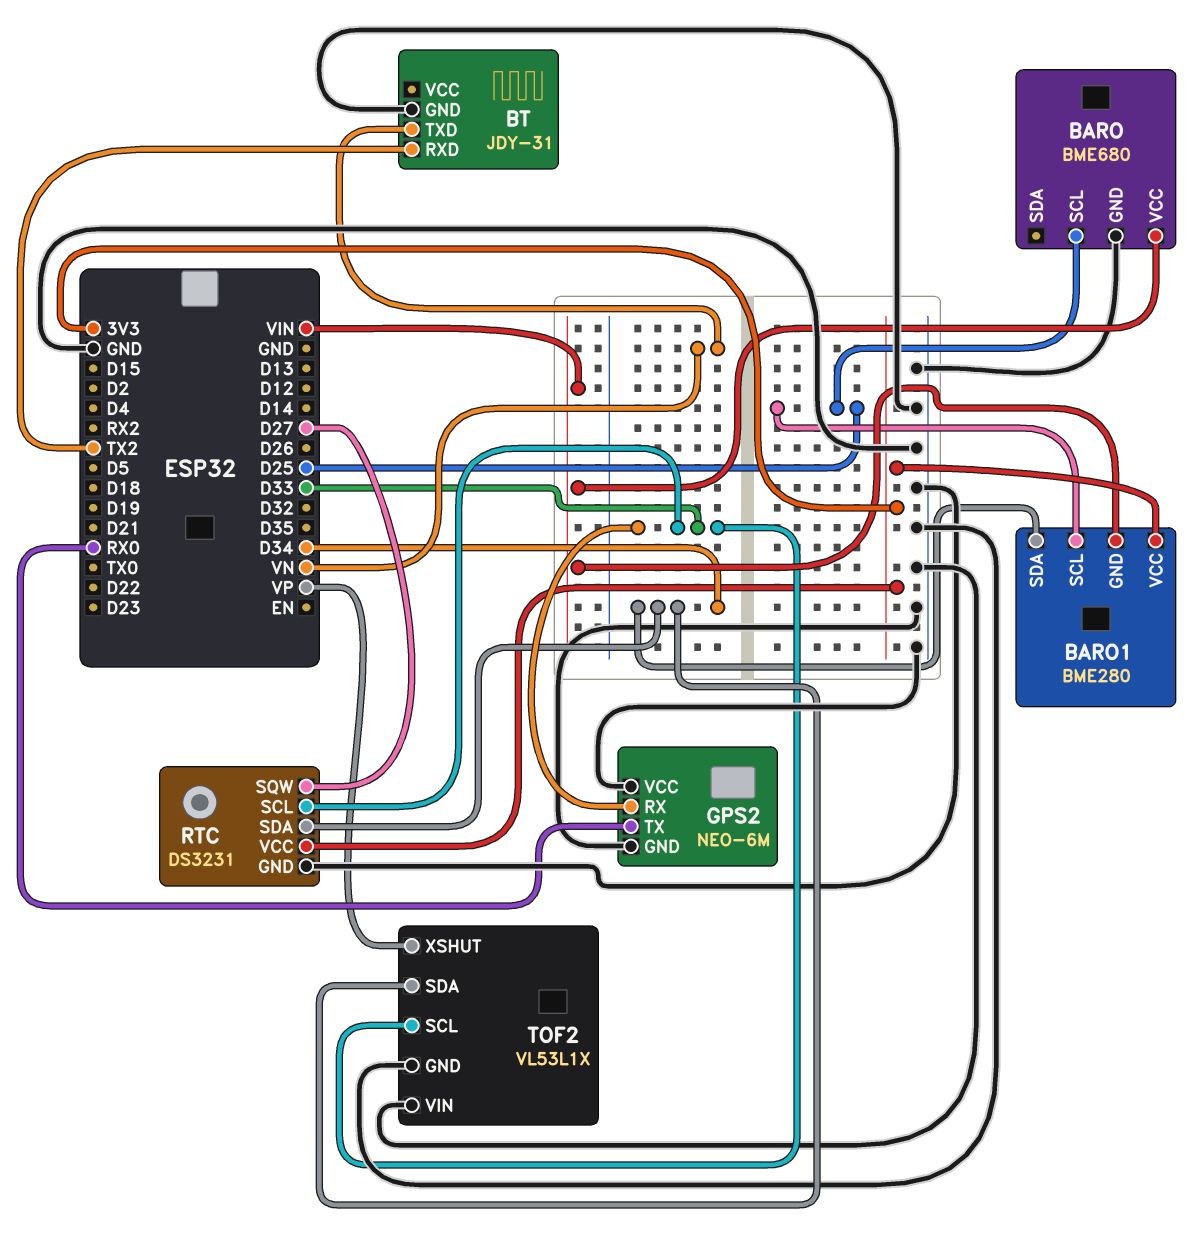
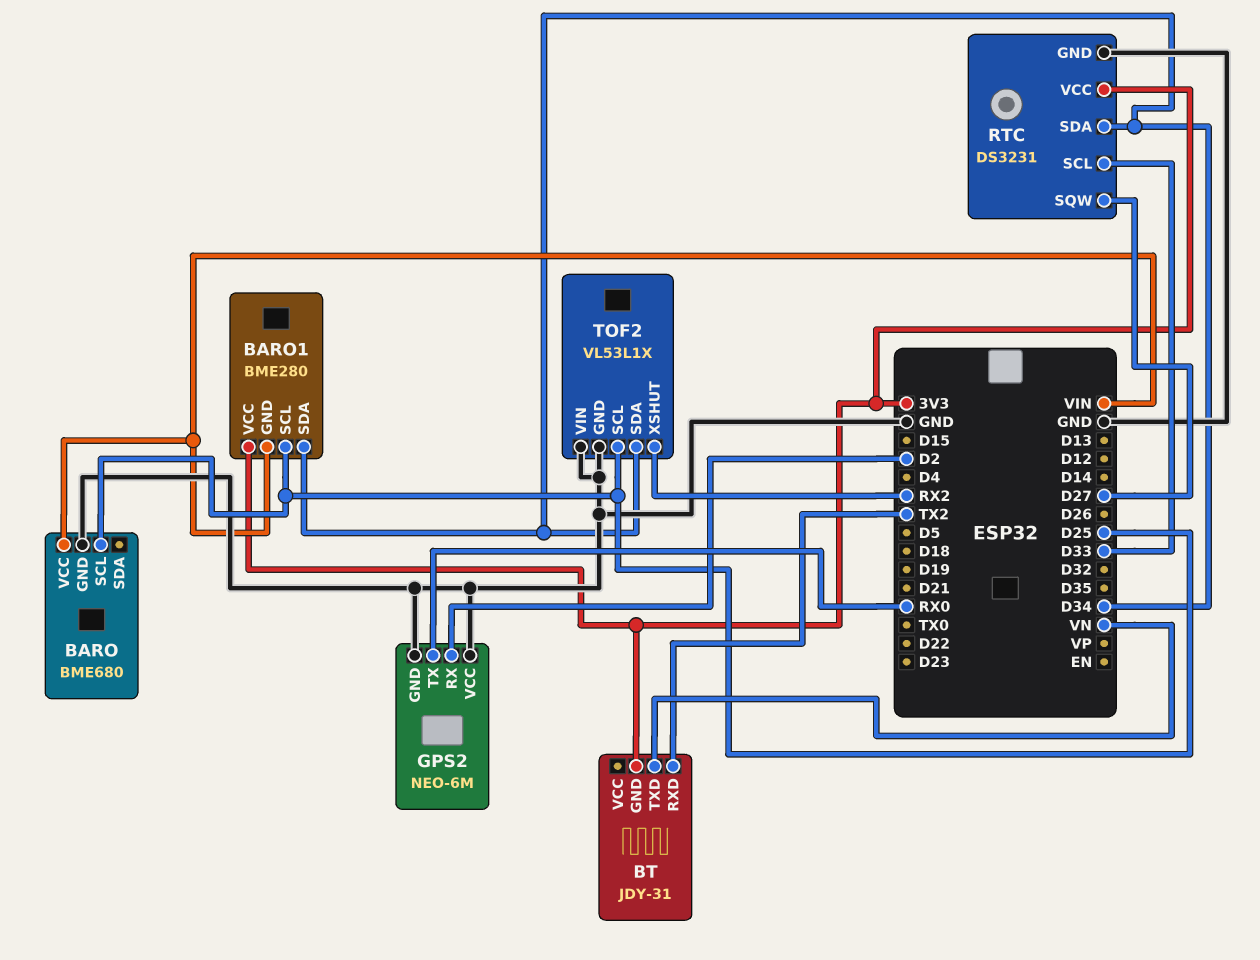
BT pin GND: GND -> 3V3
GPS2 pin RX: D33 -> D2
TOF2 pin SCL: D33 -> D25
TOF2 pin XSHUT: VP -> RX2

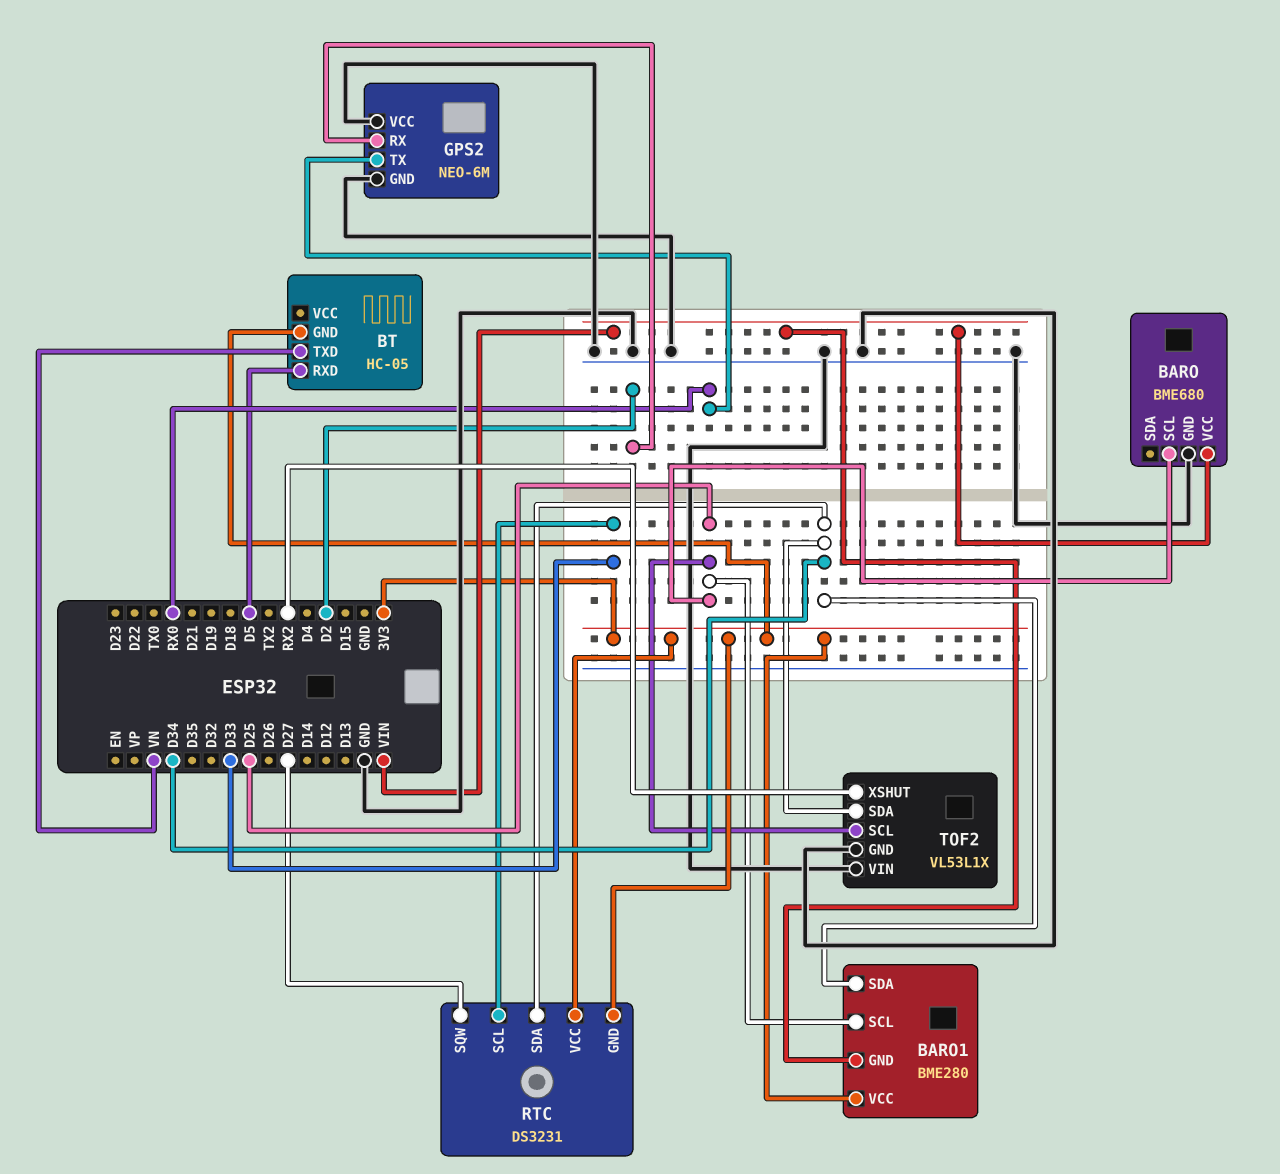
BT: JDY-31 -> HC-05
BT pin RXD: TX2 -> D5
RTC pin GND: GND -> 3V3

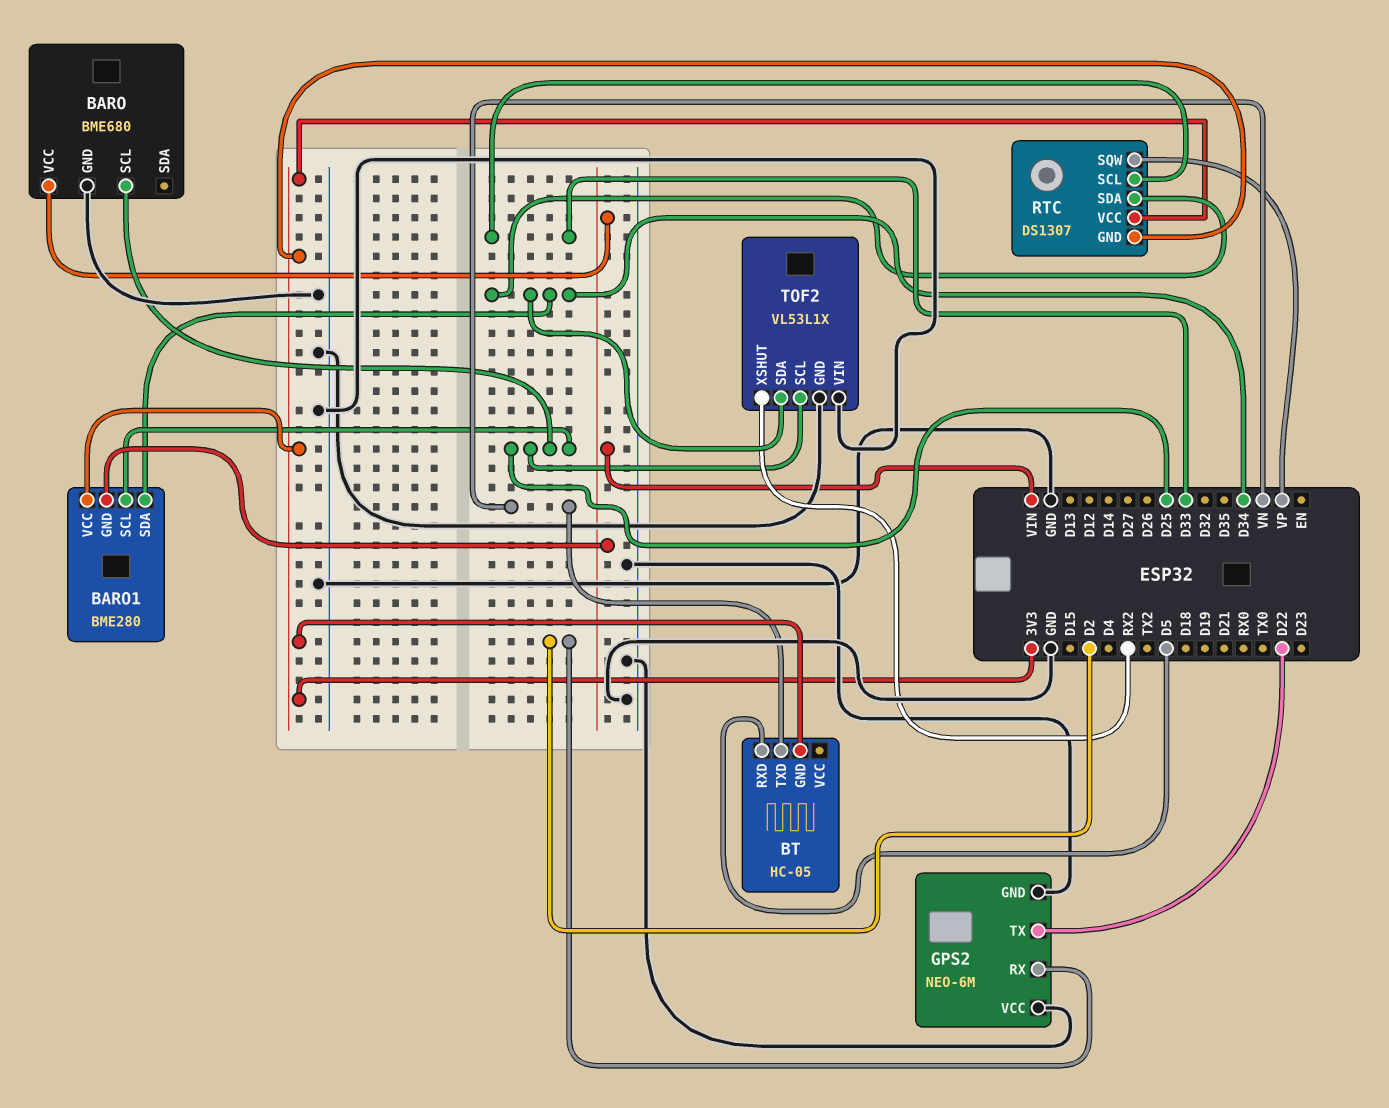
GPS2 pin TX: RX0 -> D22
RTC: DS3231 -> DS1307
RTC pin SQW: D27 -> VP

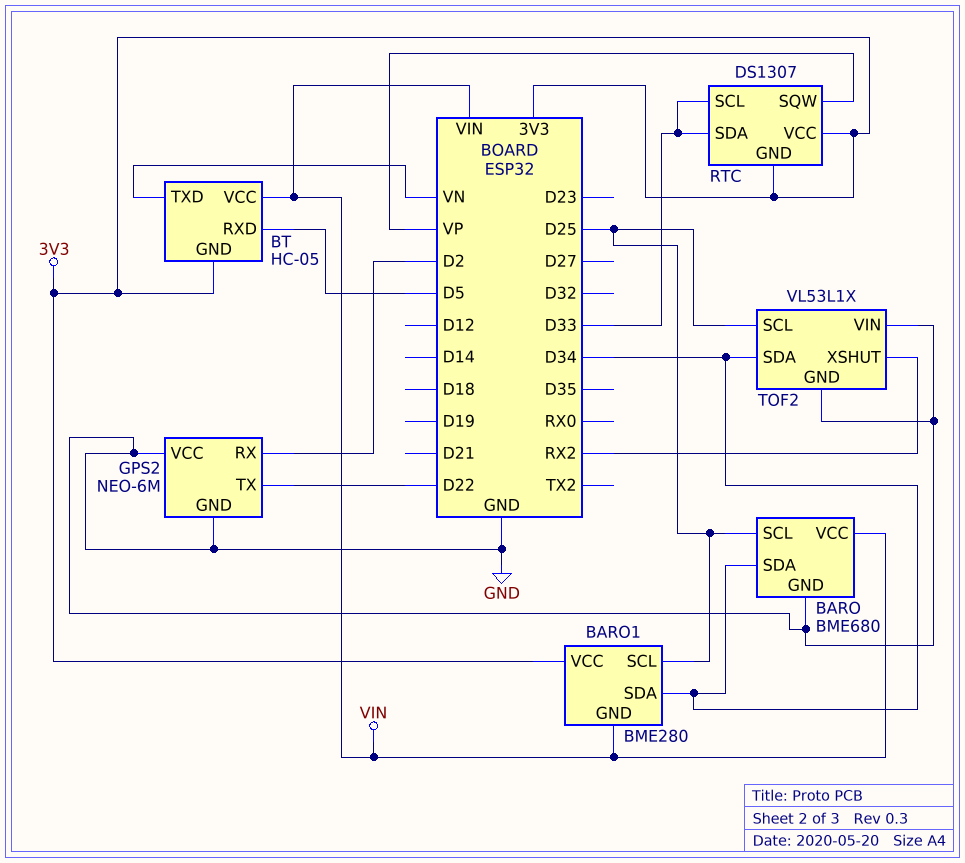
BARO pin SDA: none -> D34
BT pin VCC: none -> VIN
RTC pin SDA: D34 -> D33

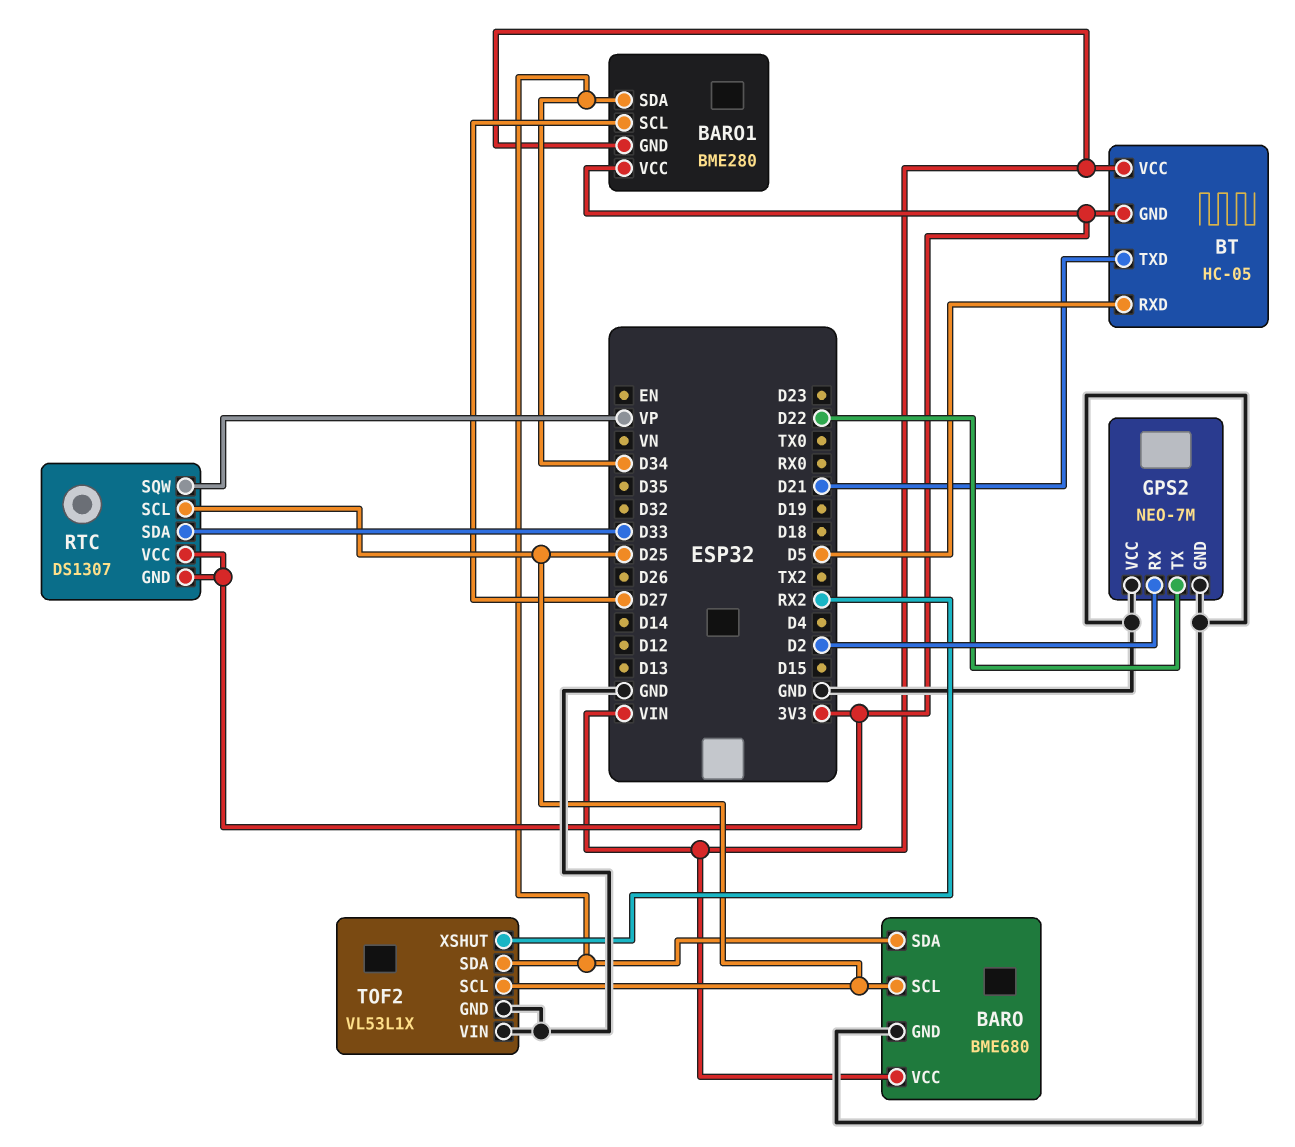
BARO1 pin SCL: D25 -> D27
BT pin TXD: VN -> D21
GPS2: NEO-6M -> NEO-7M
RTC pin SCL: D33 -> D25

